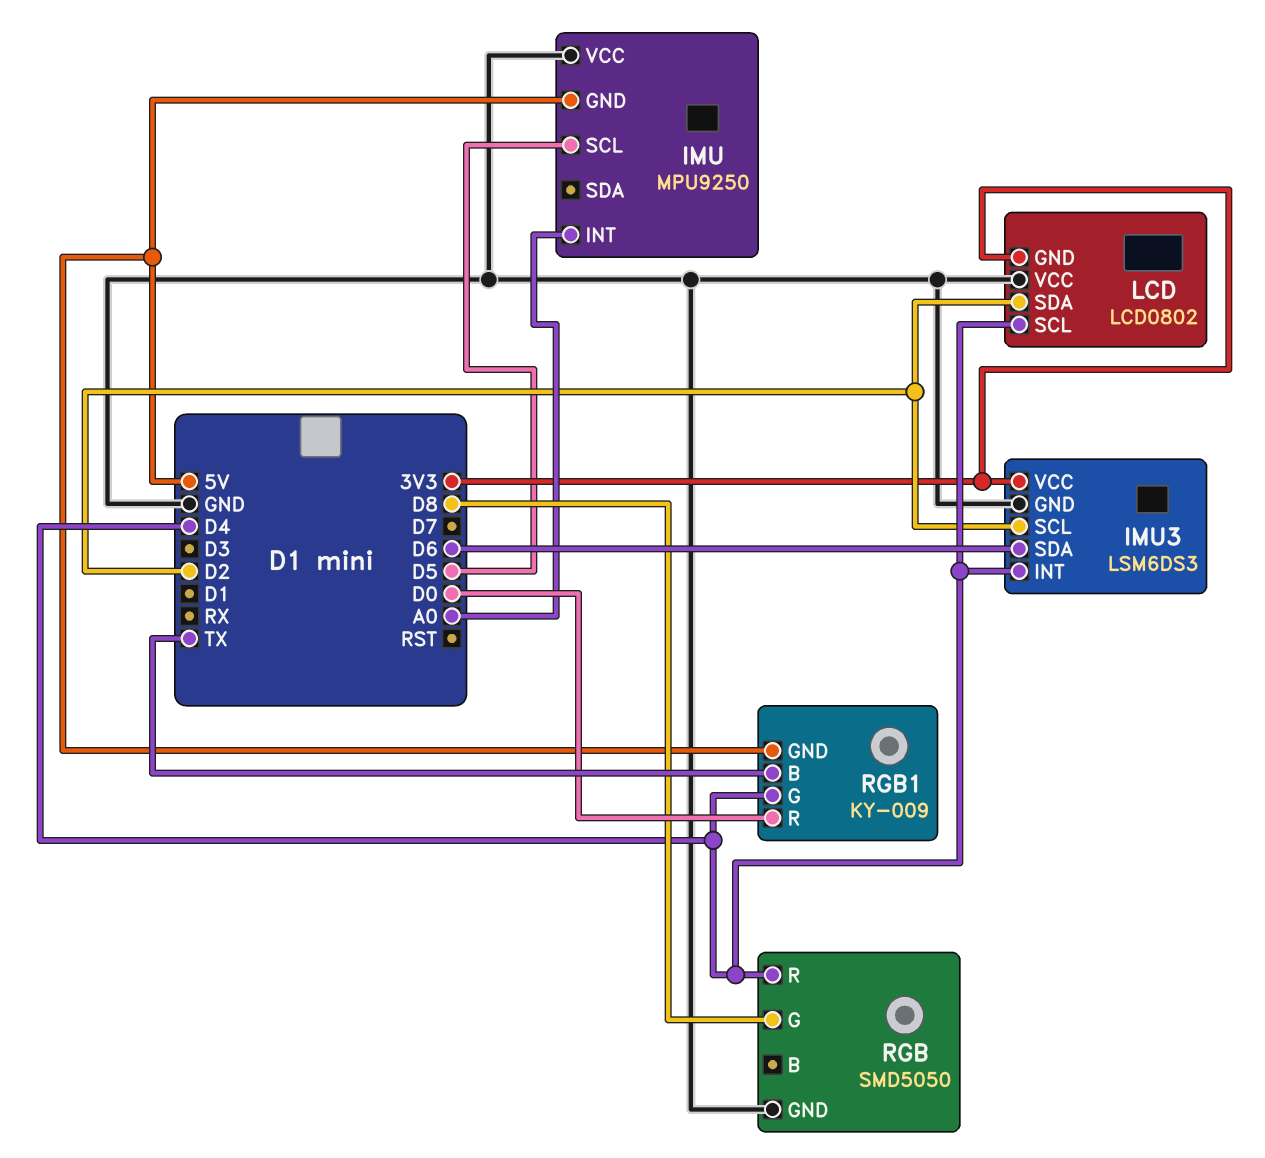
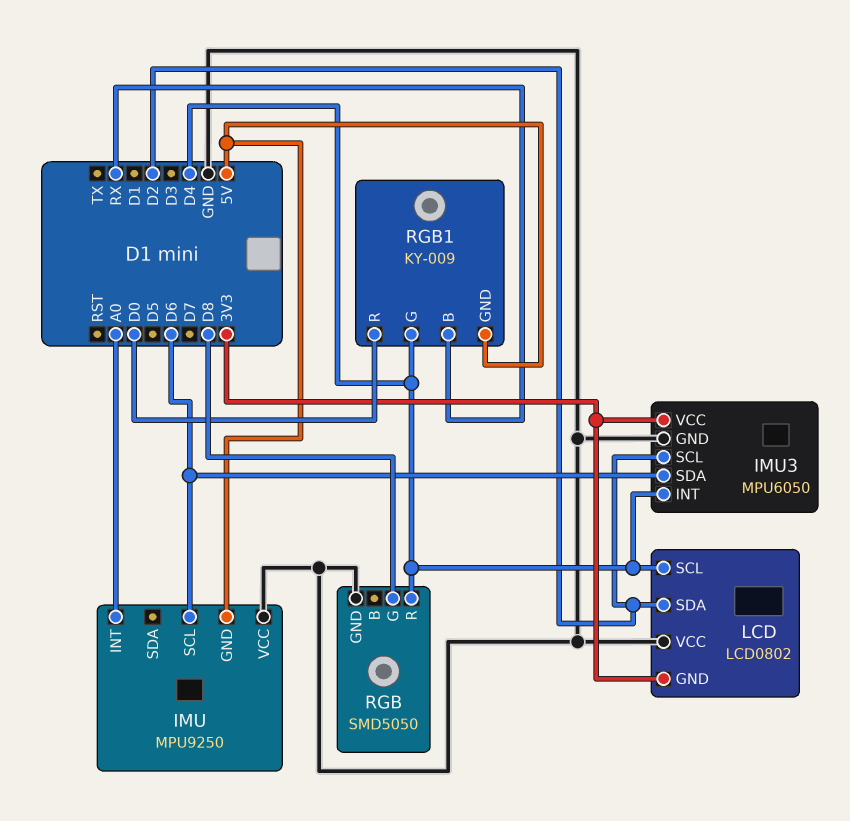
IMU pin SCL: D5 -> D6
IMU3: LSM6DS3 -> MPU6050
RGB1 pin B: TX -> RX

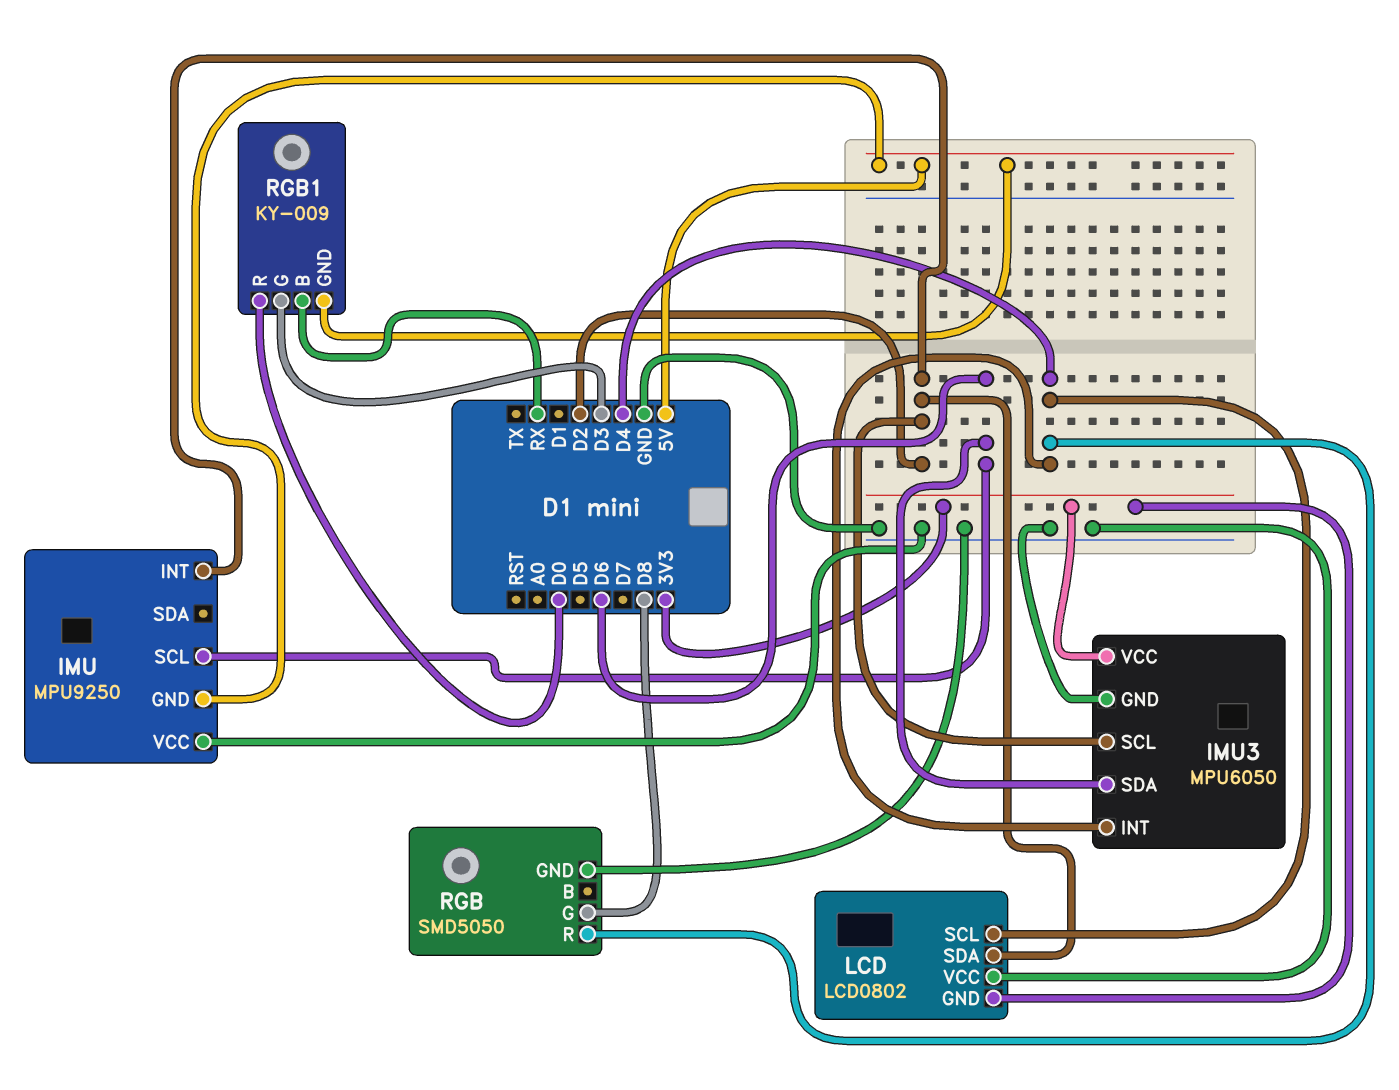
IMU pin INT: A0 -> D2
RGB1 pin G: D4 -> D3

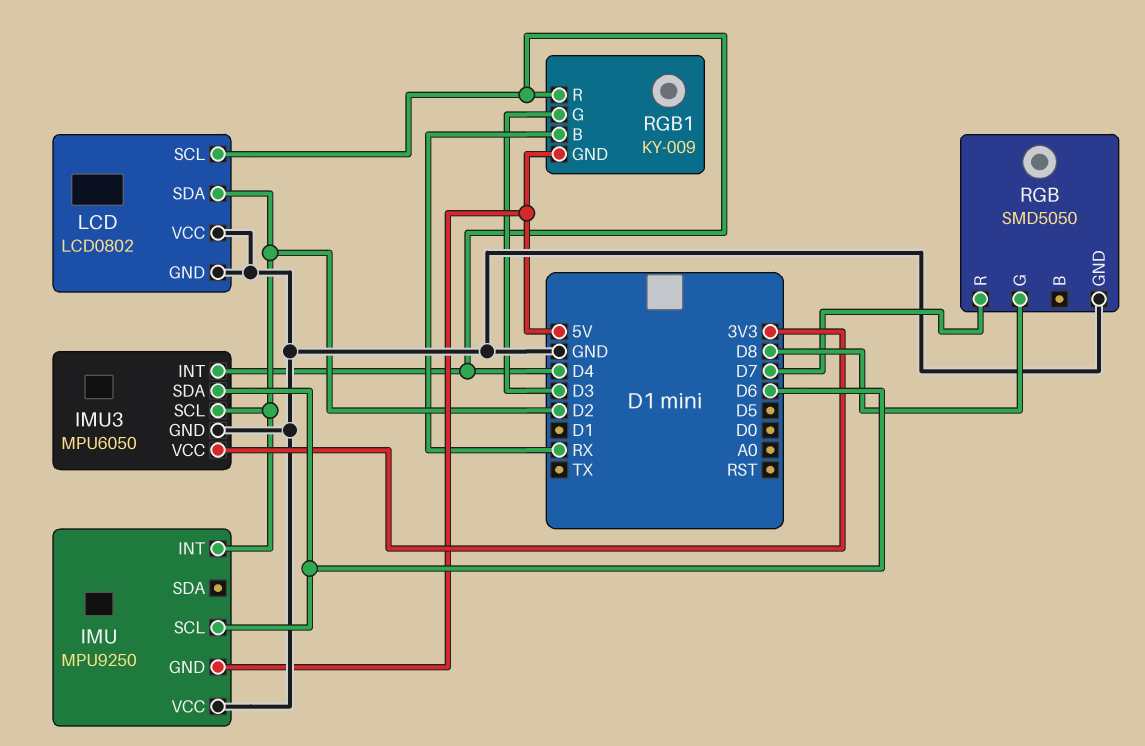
LCD pin GND: 3V3 -> GND
RGB pin R: D4 -> D7
RGB1 pin R: D0 -> D4

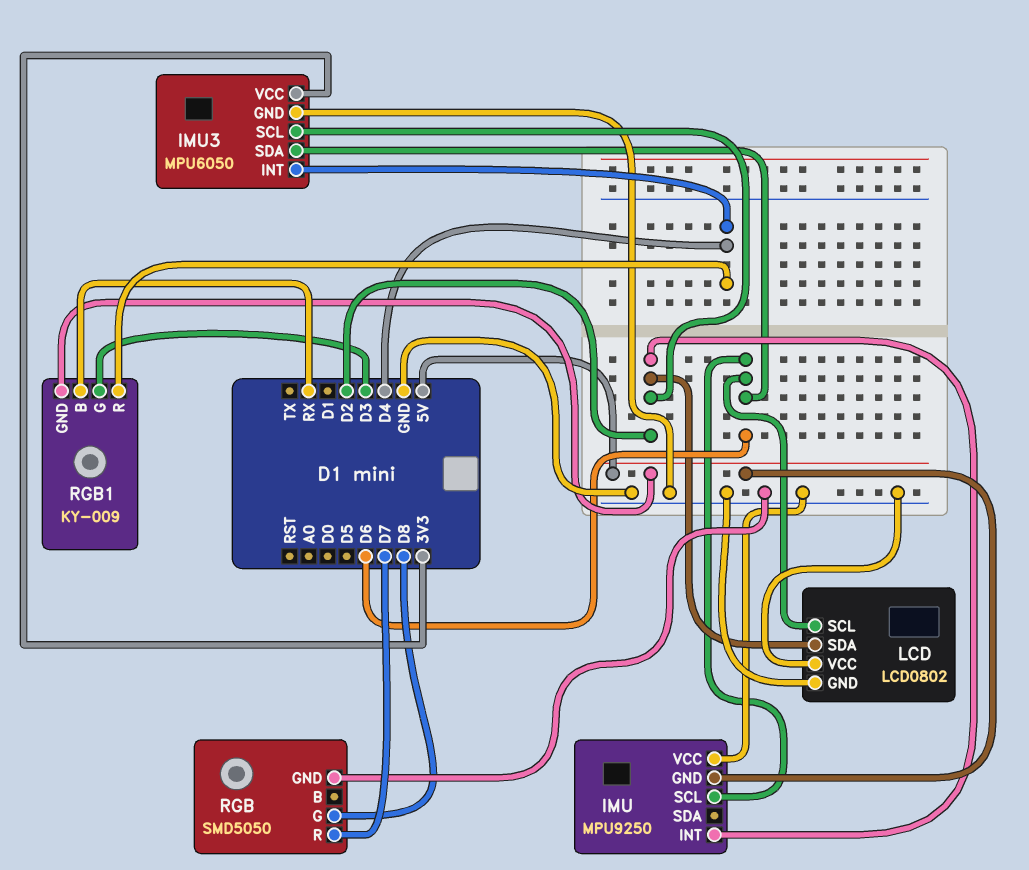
LCD pin SCL: D4 -> D6

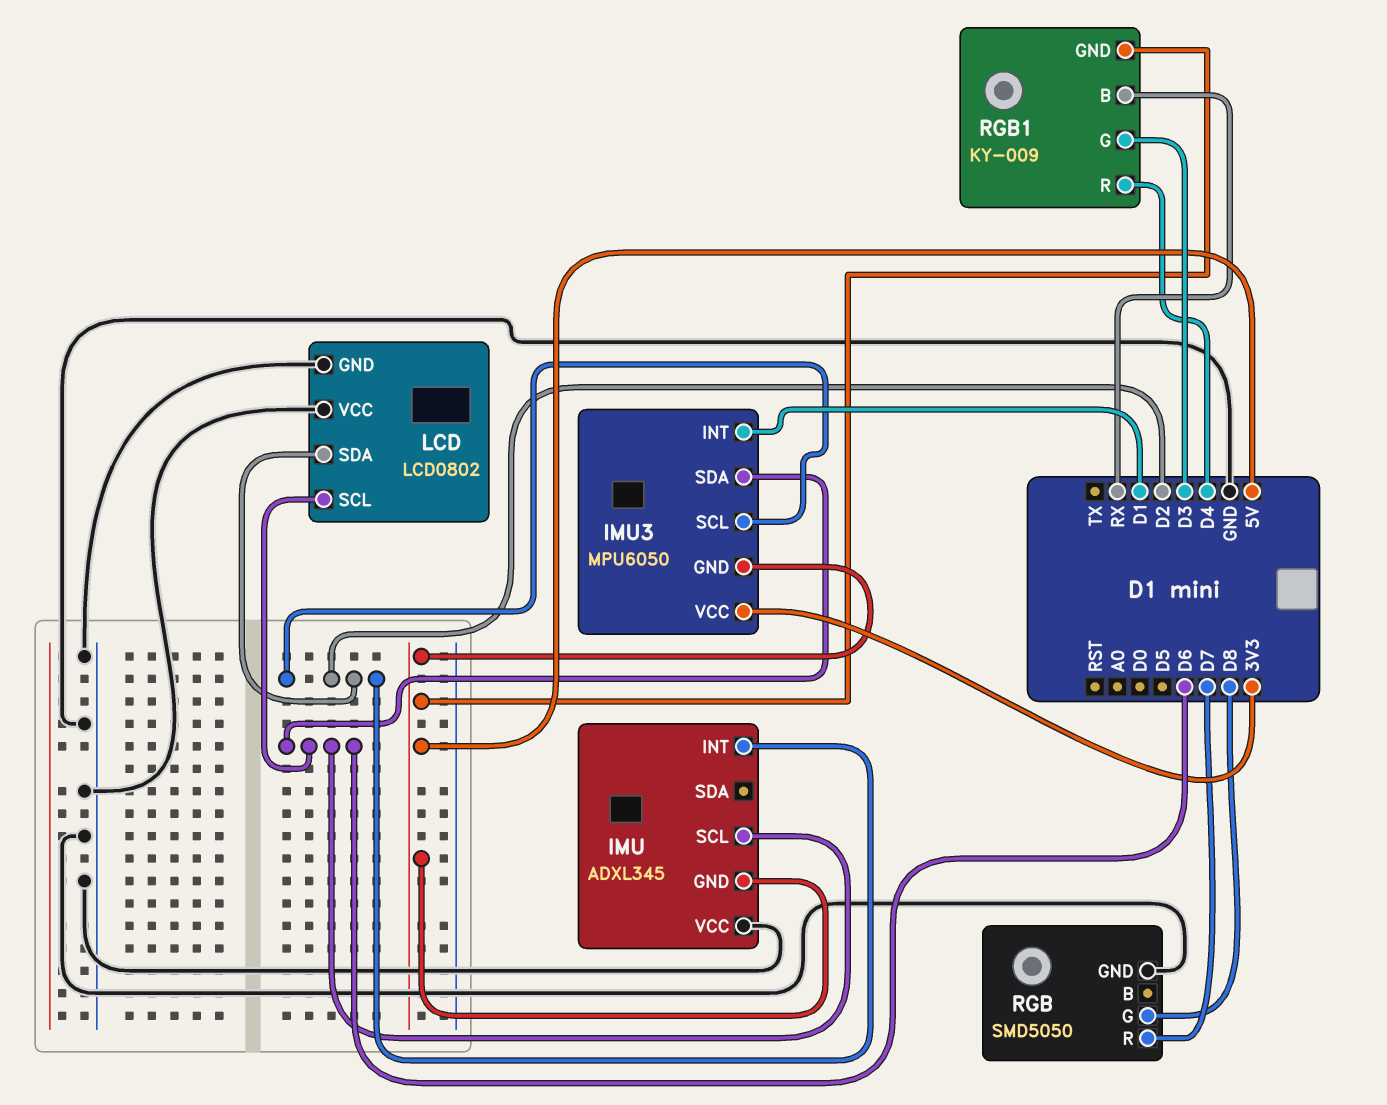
IMU: MPU9250 -> ADXL345
IMU3 pin GND: GND -> 5V
IMU3 pin INT: D4 -> D1

